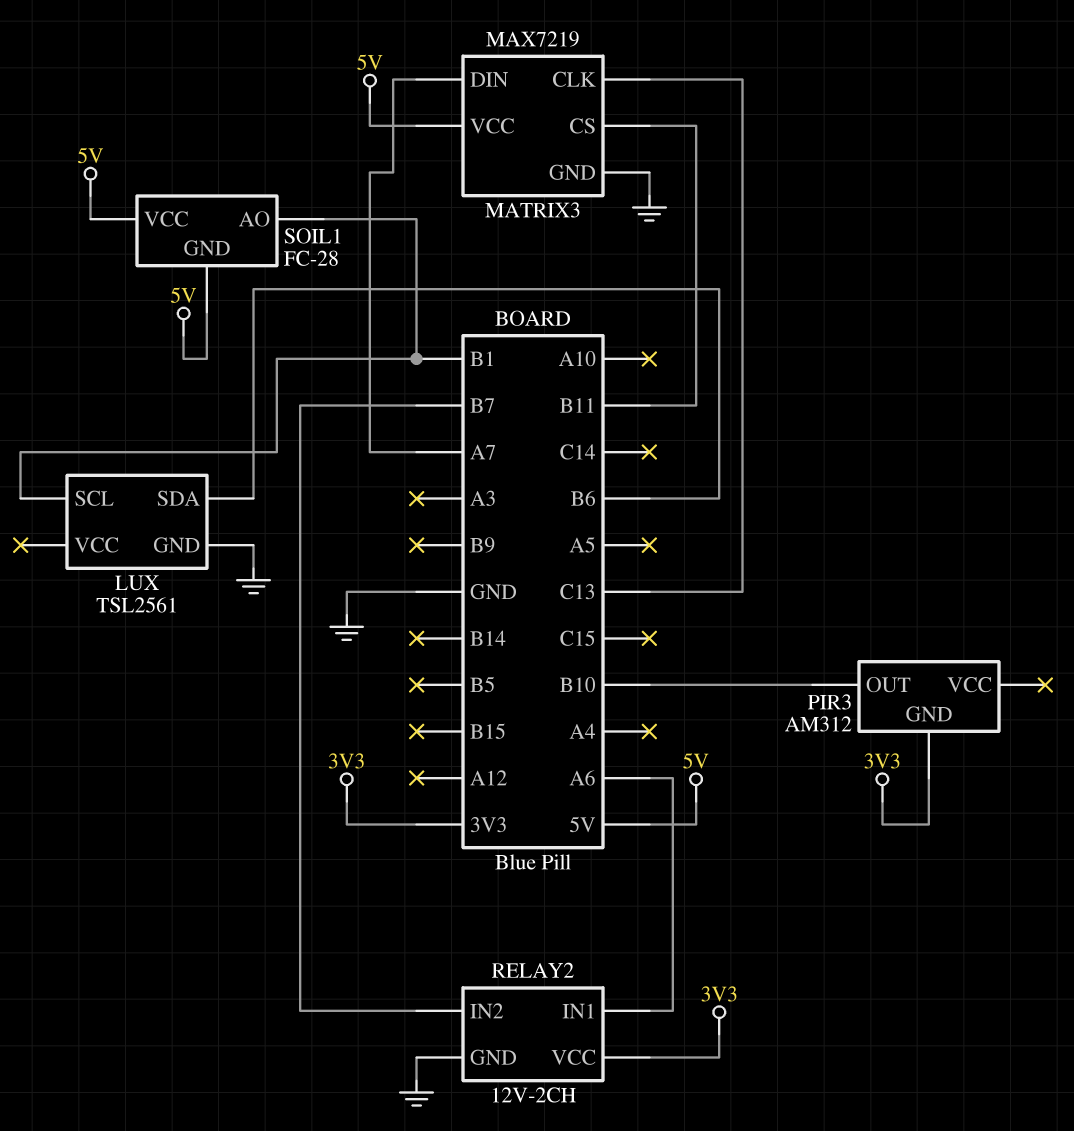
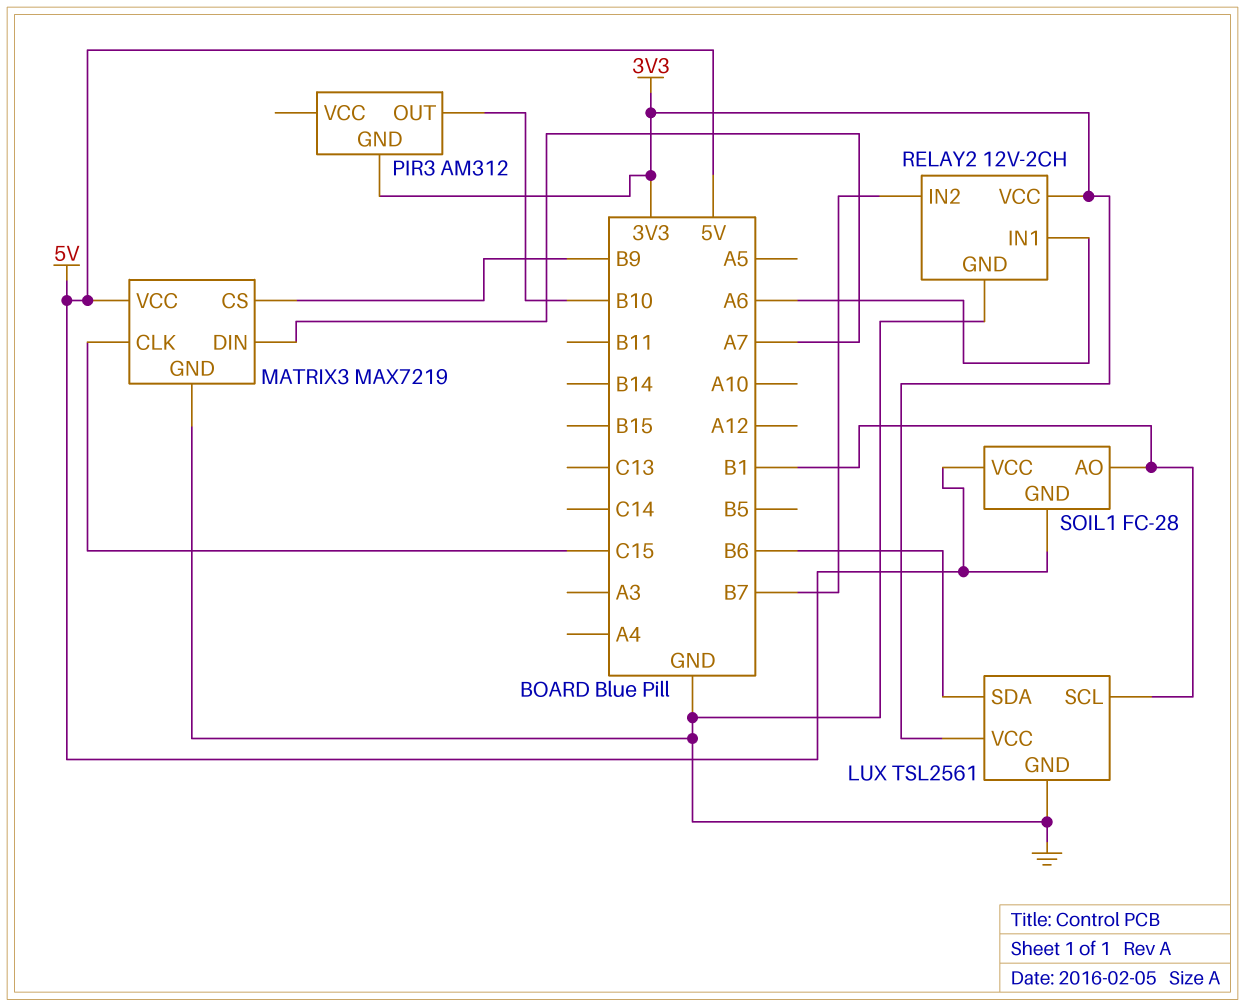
LUX pin VCC: none -> 3V3
MATRIX3 pin CLK: C13 -> C15
MATRIX3 pin CS: B11 -> B9

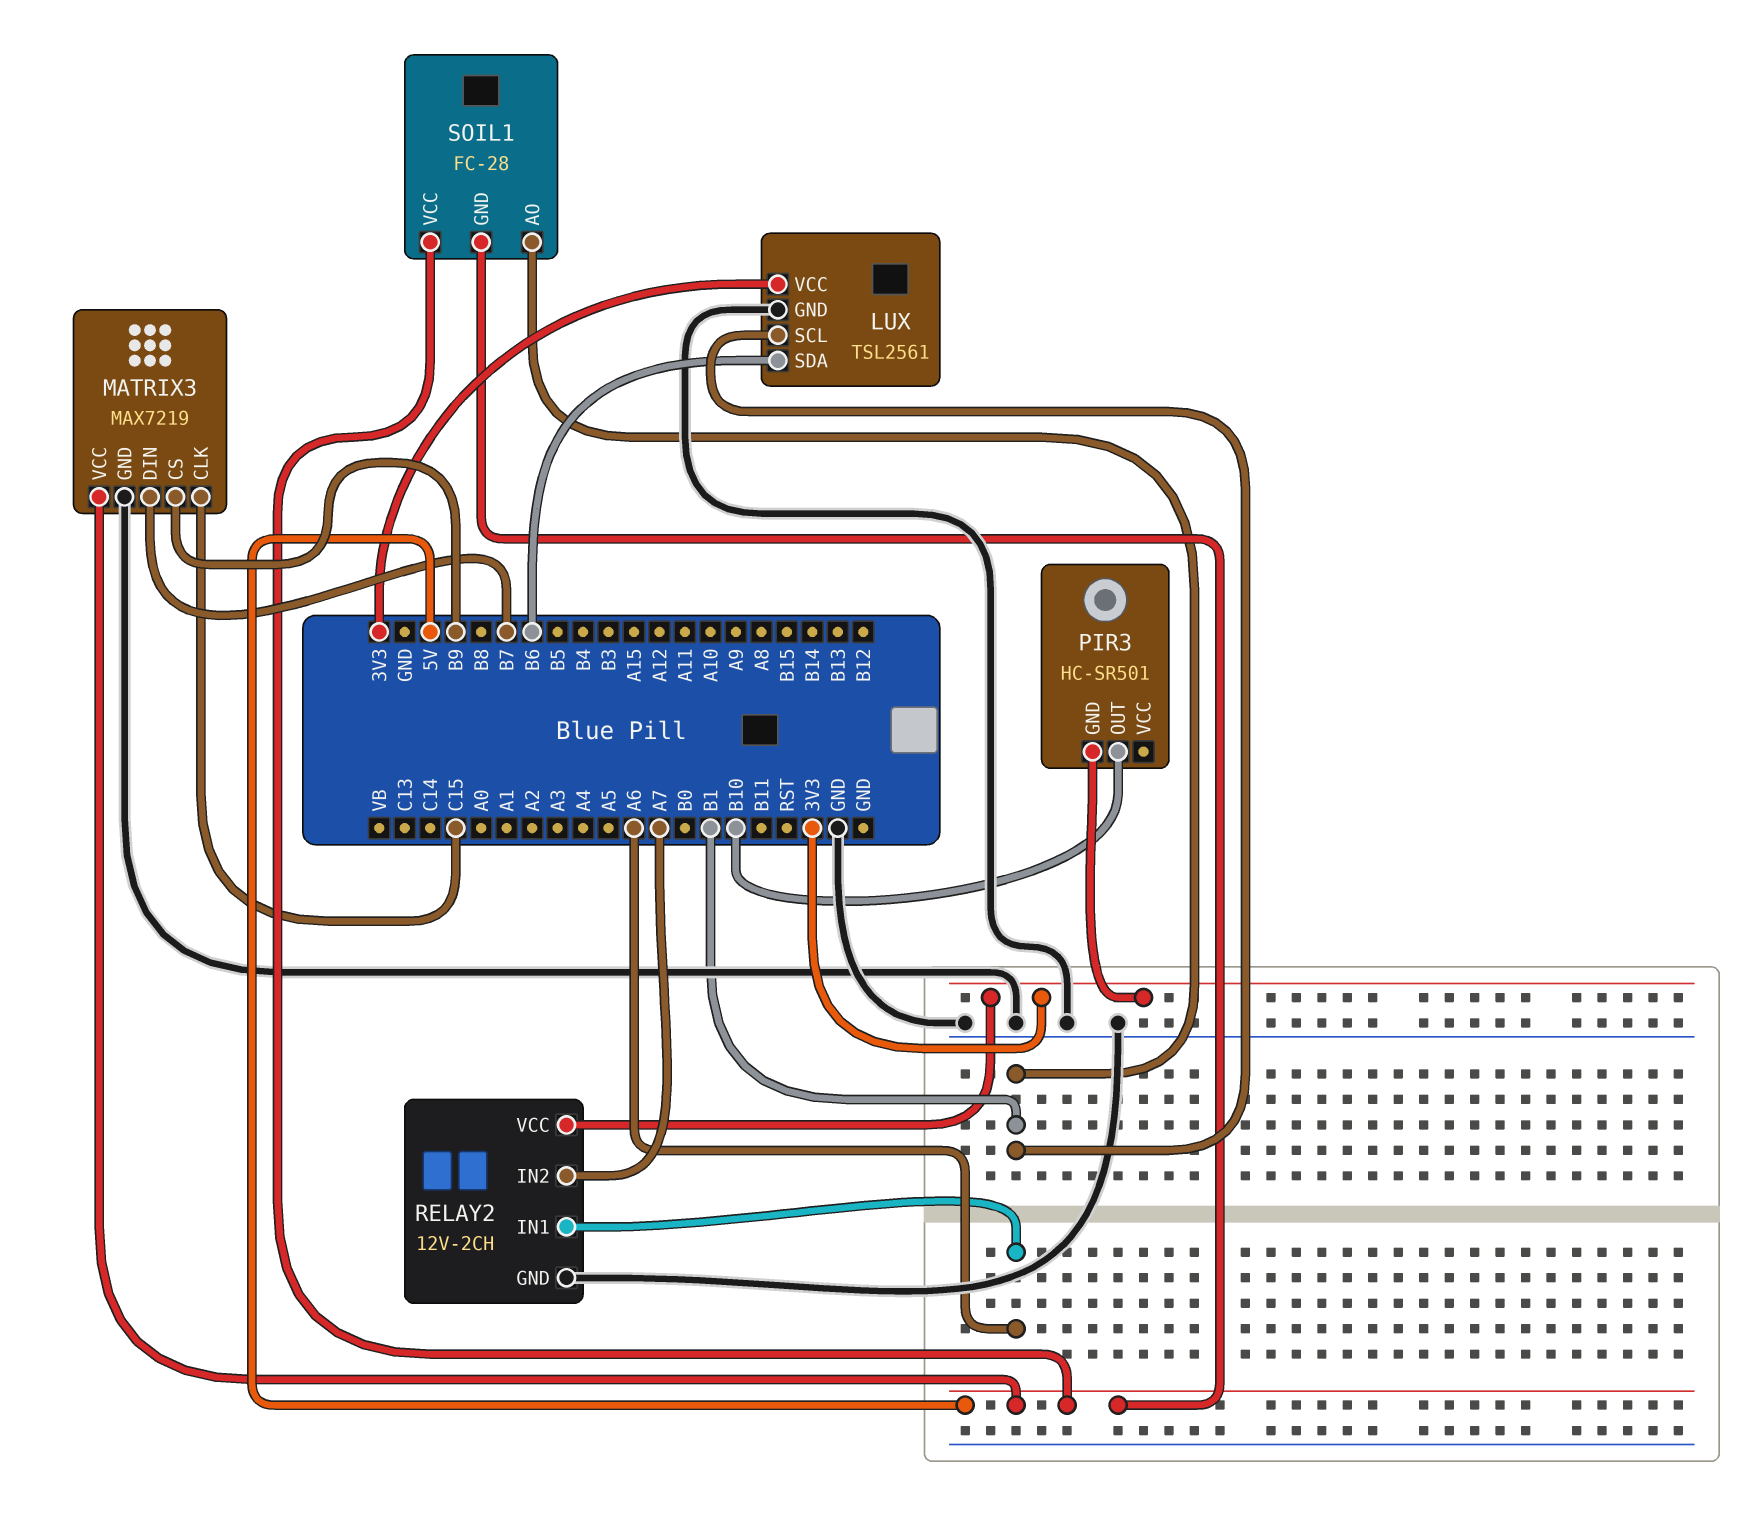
MATRIX3 pin DIN: A7 -> B7
PIR3: AM312 -> HC-SR501
RELAY2 pin IN2: B7 -> A7

